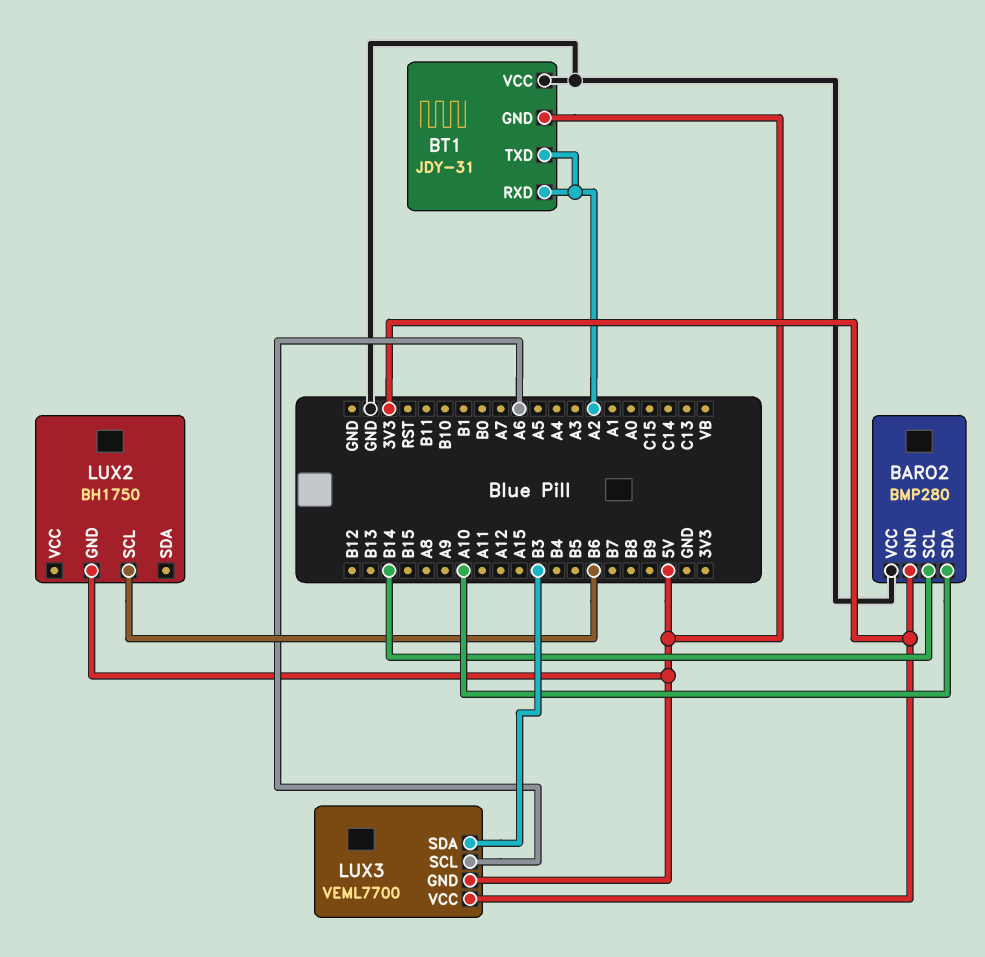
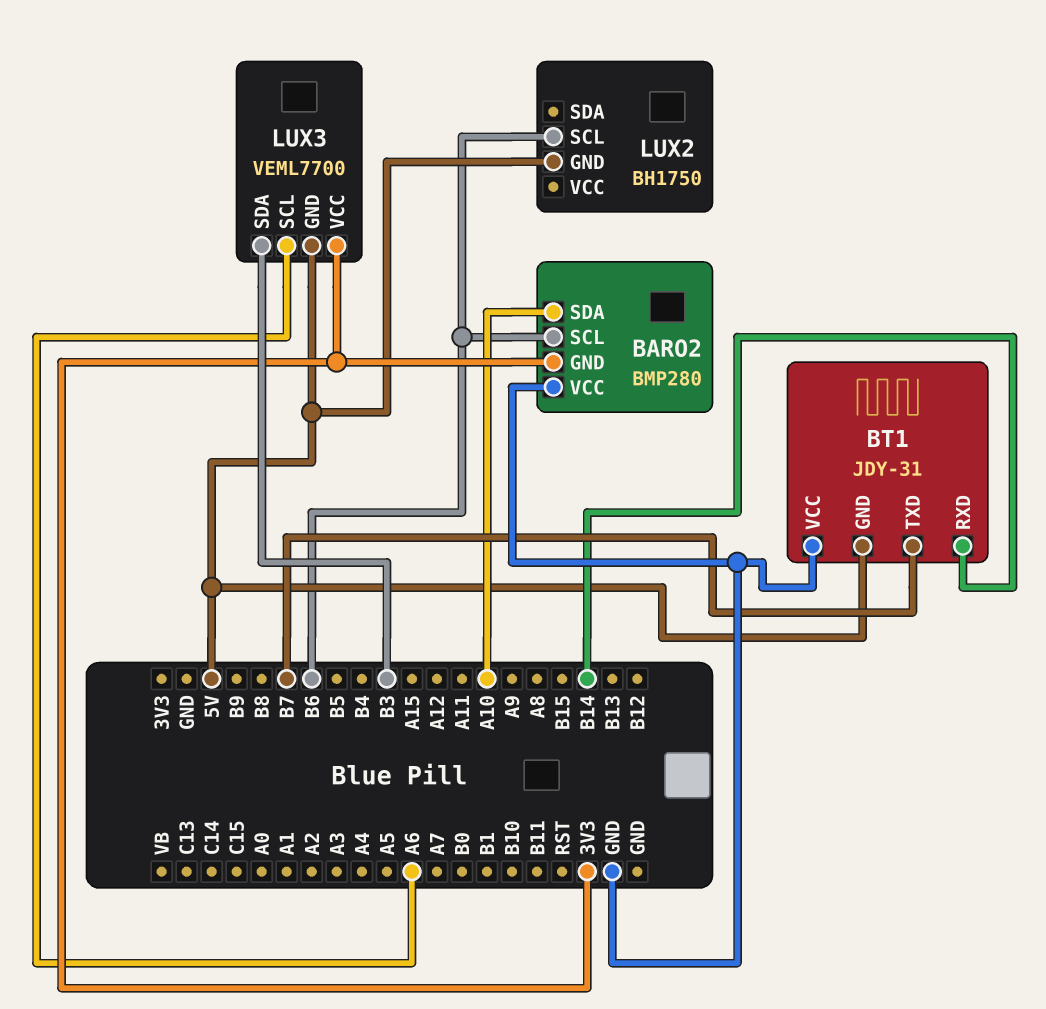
BARO2 pin SCL: B14 -> B6
BT1 pin RXD: A2 -> B14
BT1 pin TXD: A2 -> B7

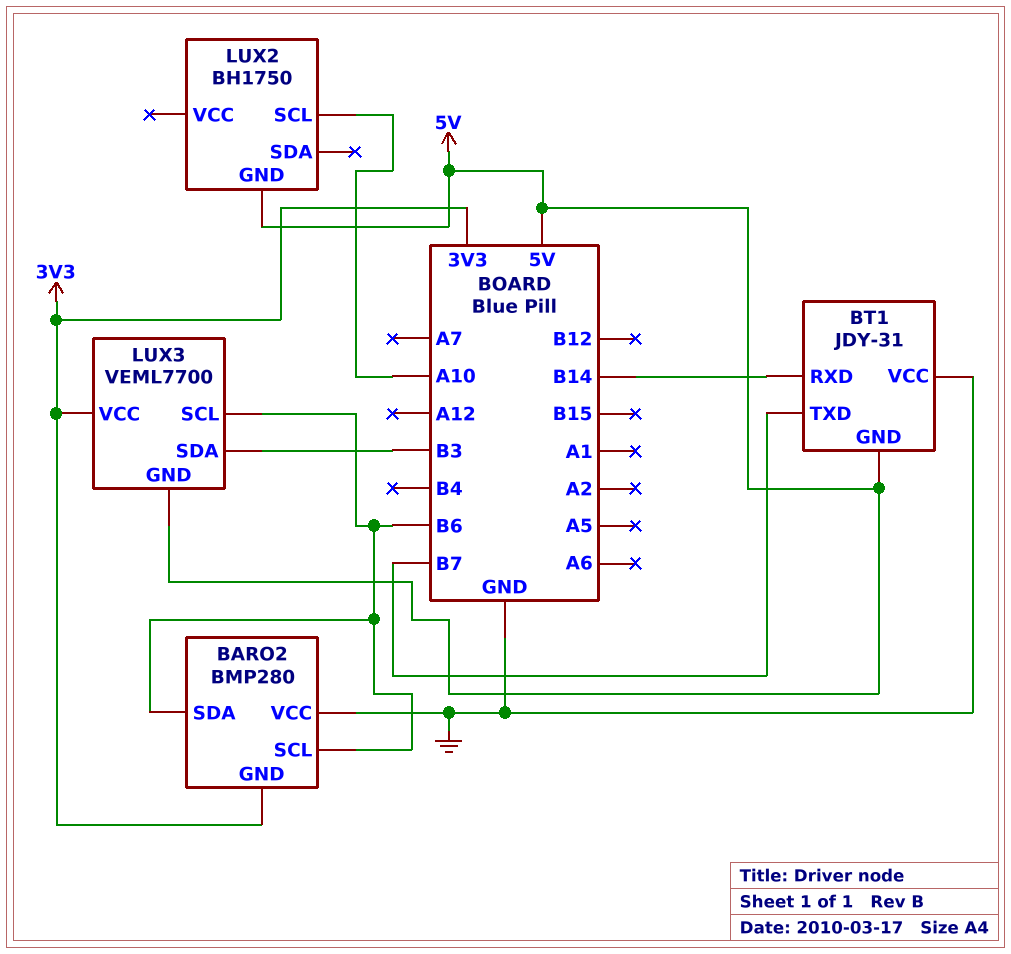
BARO2 pin SDA: A10 -> B6
LUX2 pin SCL: B6 -> A10
LUX3 pin SCL: A6 -> B6

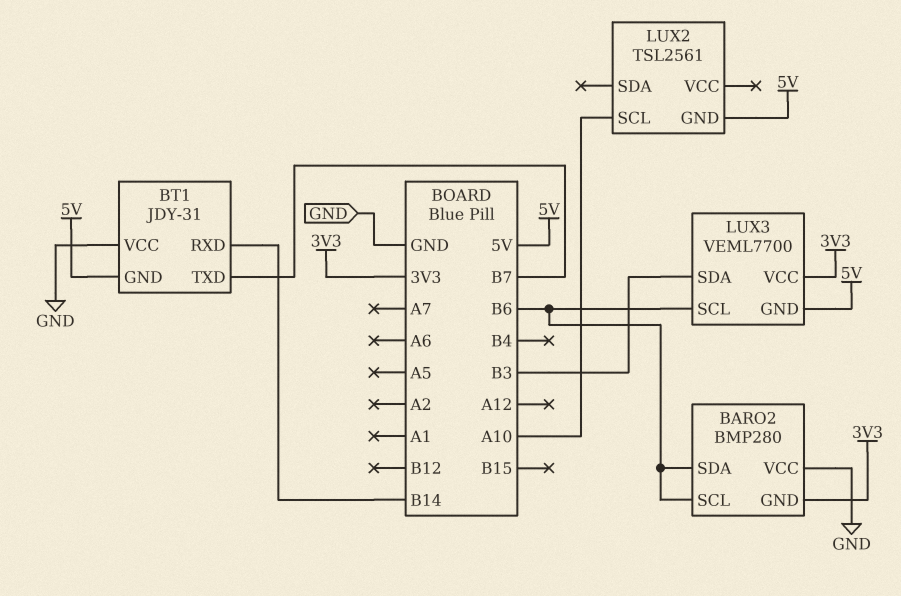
LUX2: BH1750 -> TSL2561

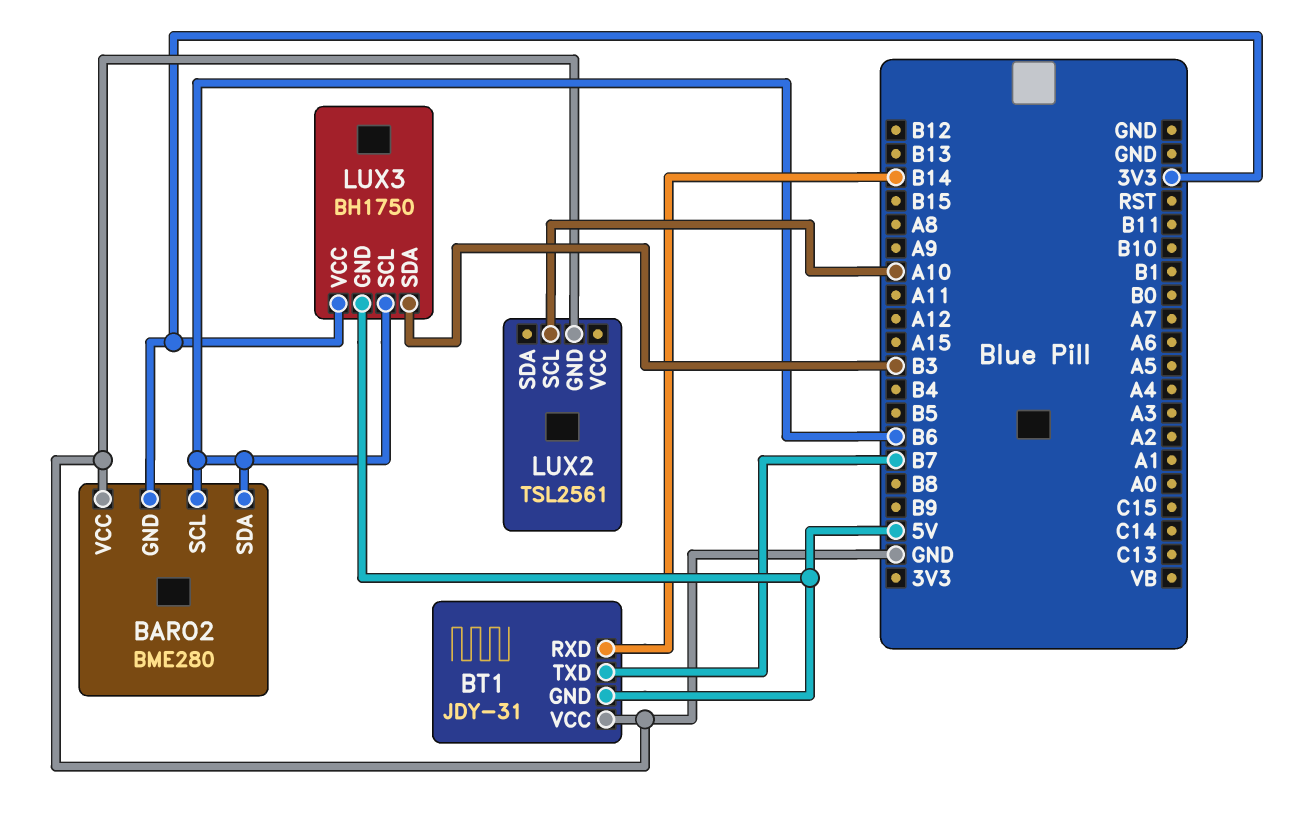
BARO2: BMP280 -> BME280
LUX2 pin GND: 5V -> GND
LUX3: VEML7700 -> BH1750

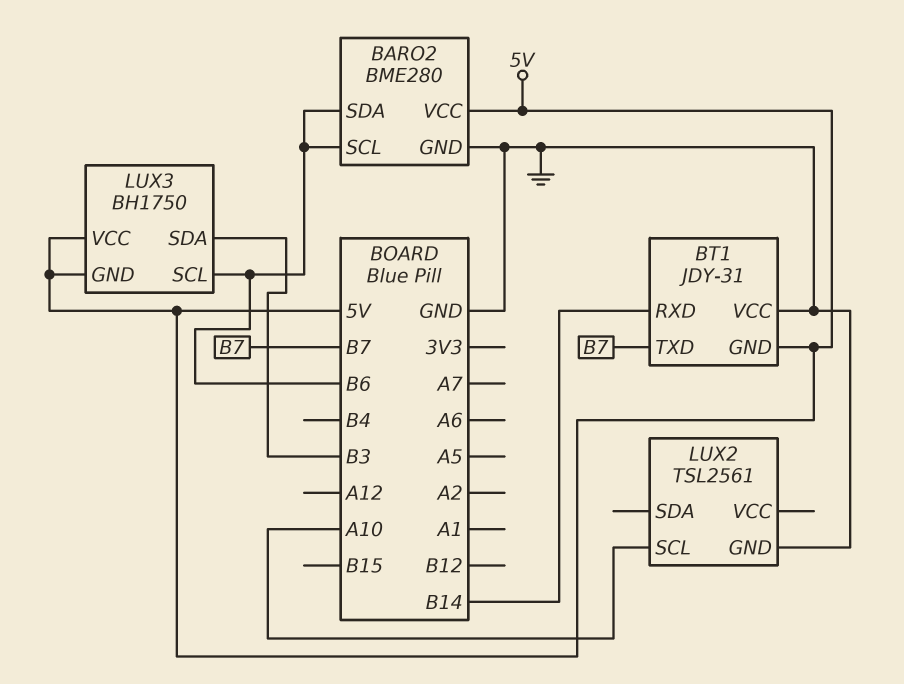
BARO2 pin GND: 3V3 -> GND
BARO2 pin VCC: GND -> 5V
LUX3 pin VCC: 3V3 -> 5V

